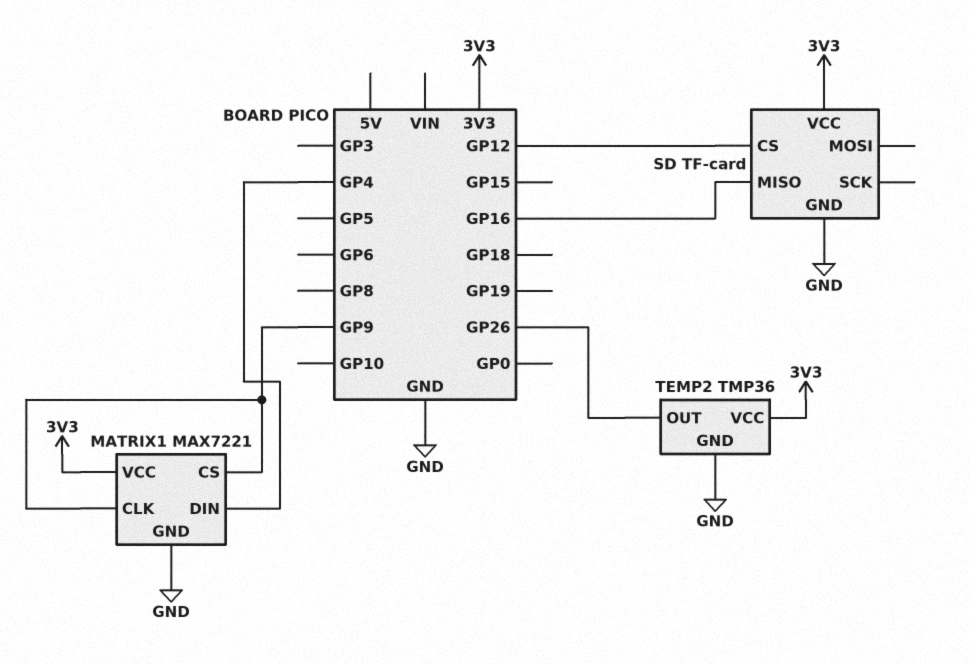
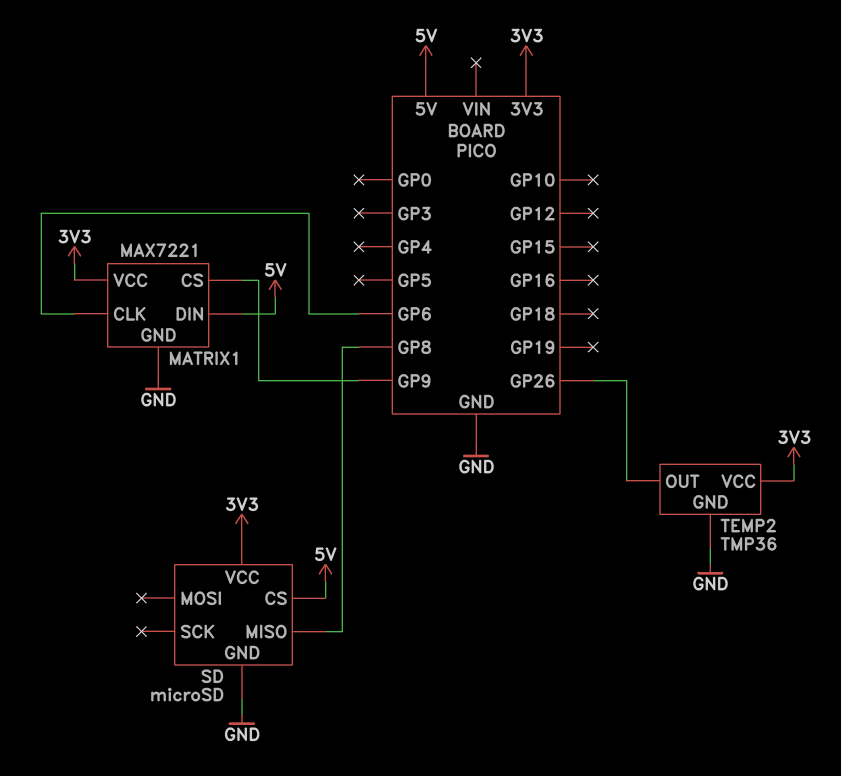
MATRIX1 pin CLK: GP9 -> GP6
MATRIX1 pin DIN: GP4 -> 5V
SD: TF-card -> microSD
SD pin CS: GP12 -> 5V
SD pin MISO: GP16 -> GP8

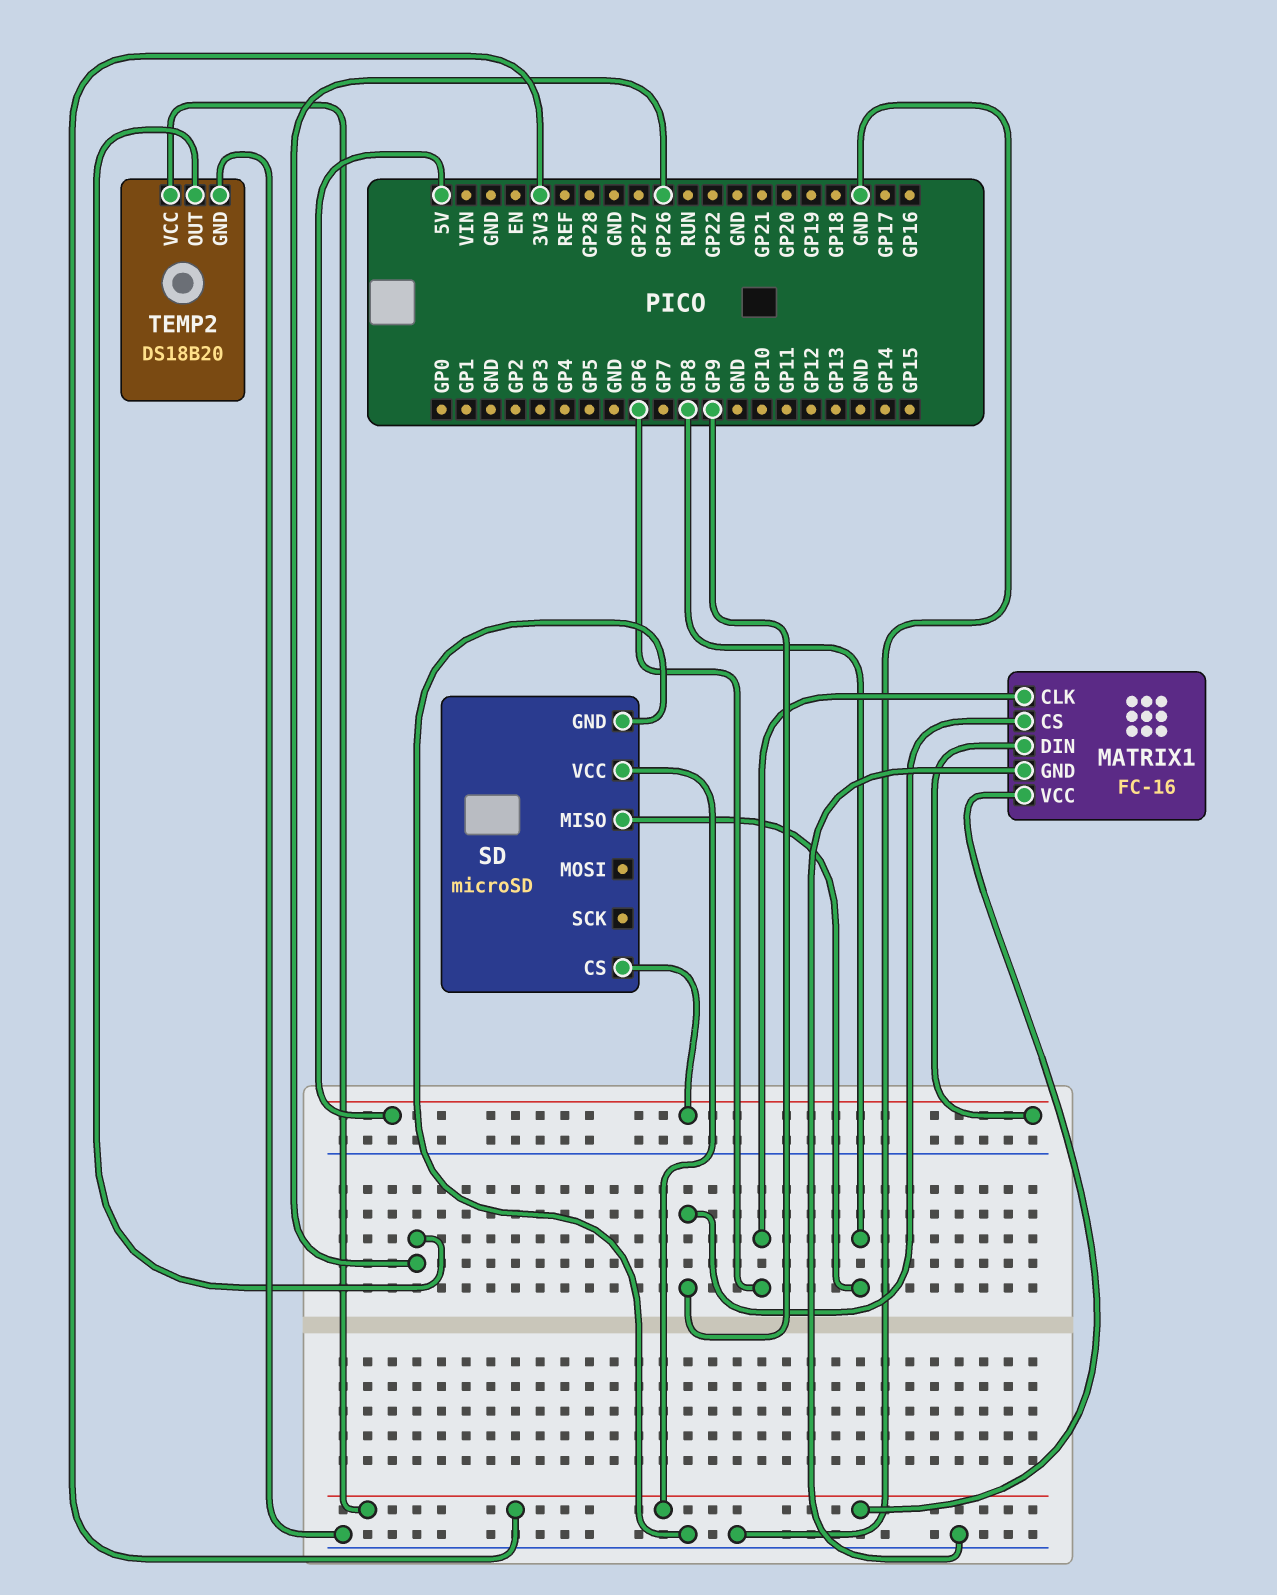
MATRIX1: MAX7221 -> FC-16
TEMP2: TMP36 -> DS18B20

